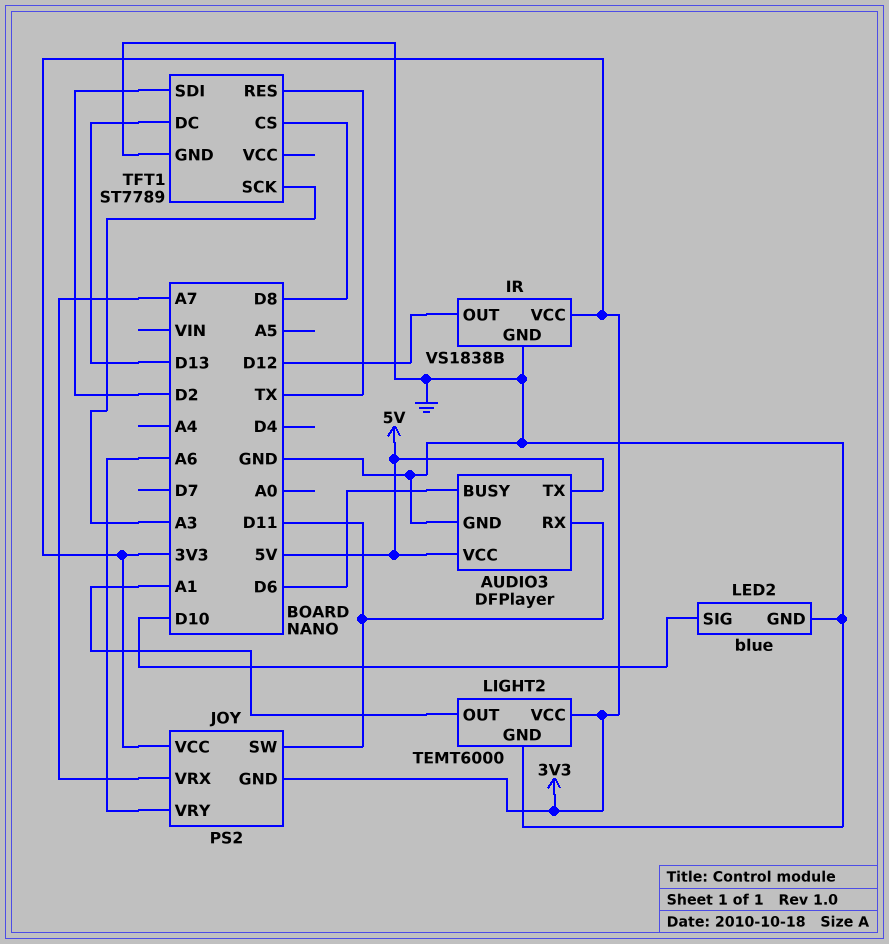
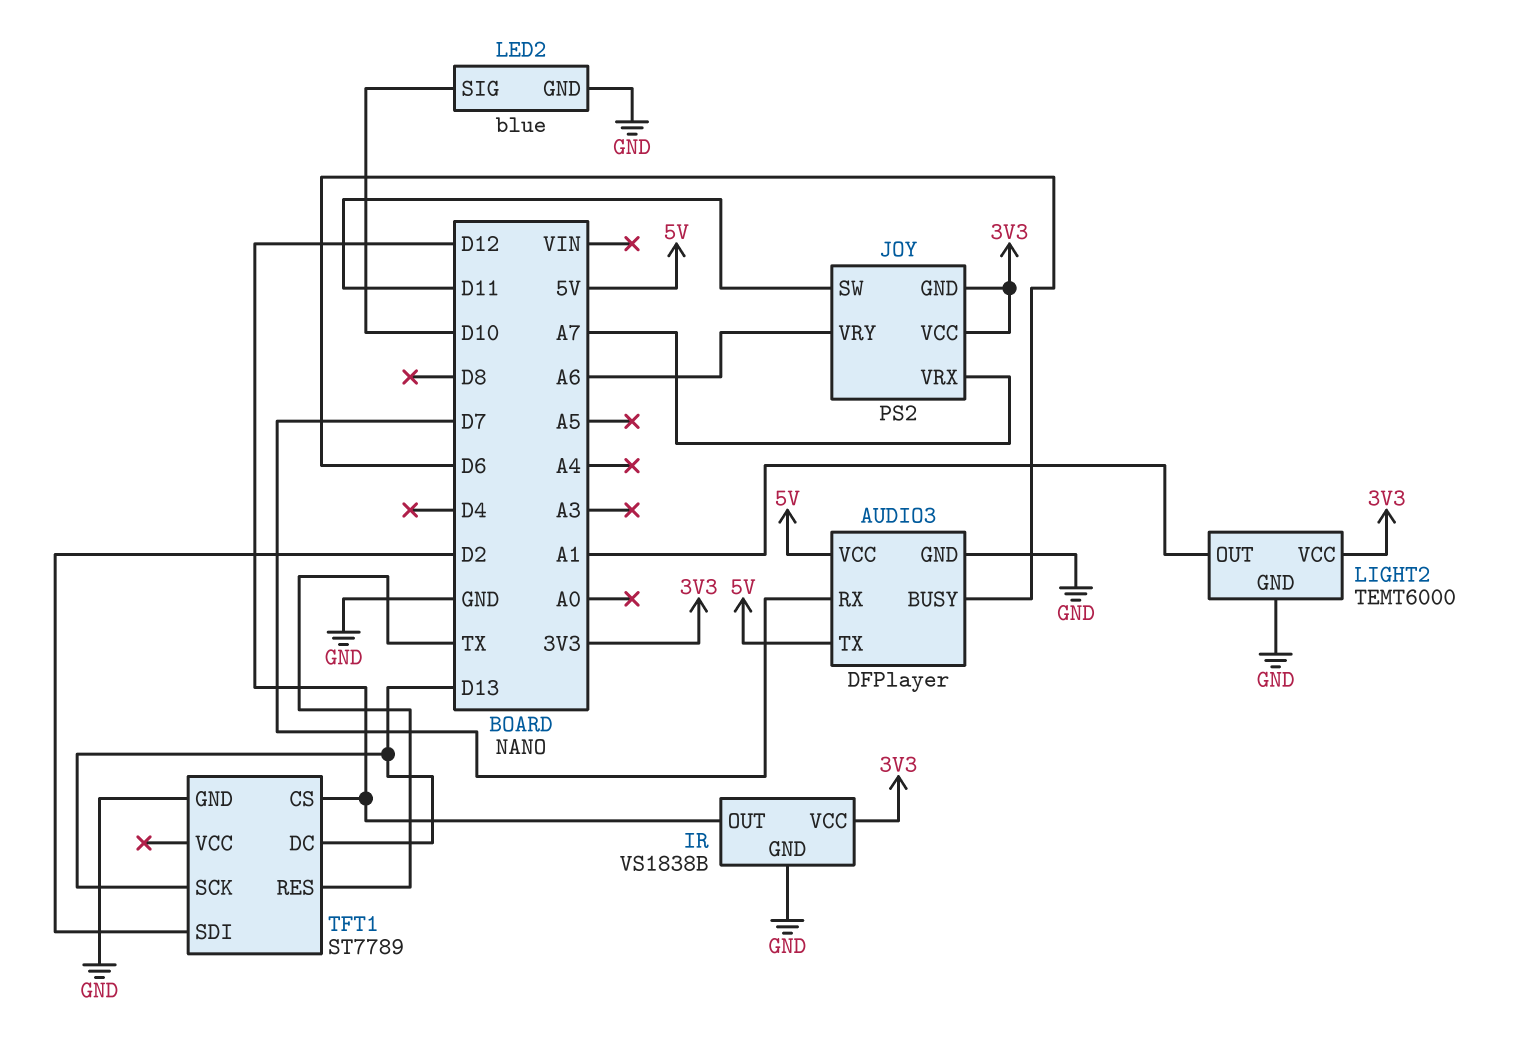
AUDIO3 pin RX: D11 -> D7
TFT1 pin CS: D8 -> D12
TFT1 pin SCK: A3 -> D13

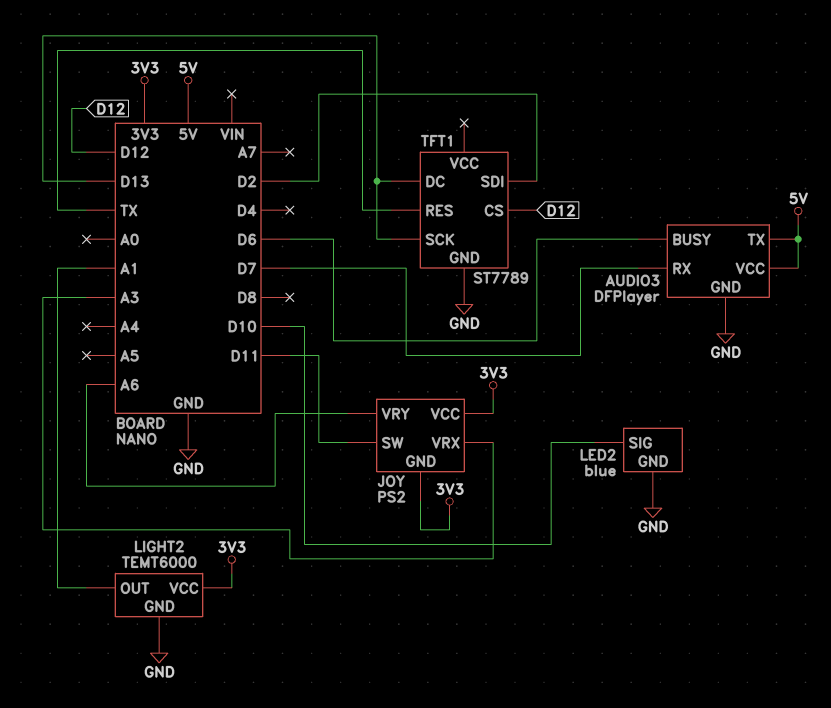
IR: VS1838B -> none
IR pin GND: GND -> none
IR pin OUT: D12 -> none
IR pin VCC: 3V3 -> none
JOY pin VRX: A7 -> A3

